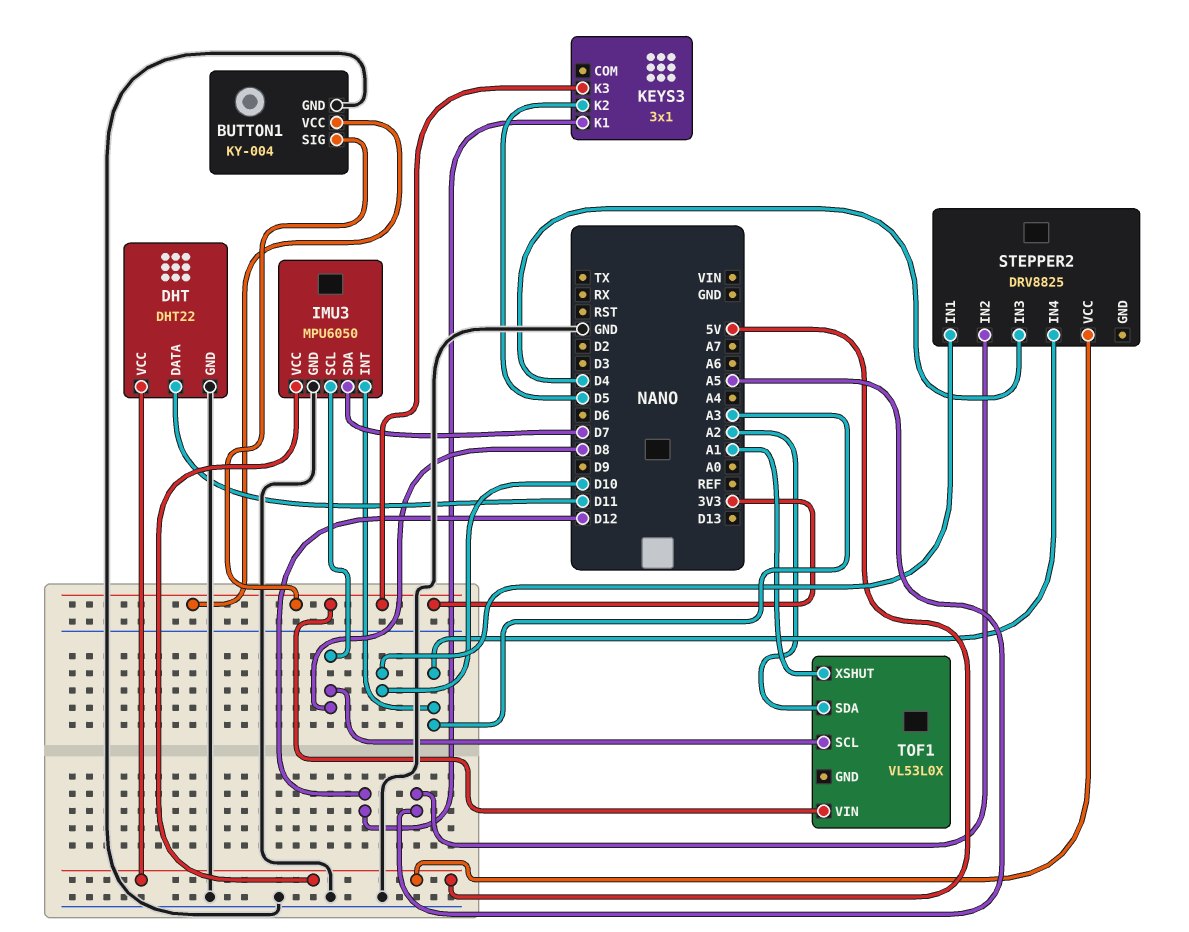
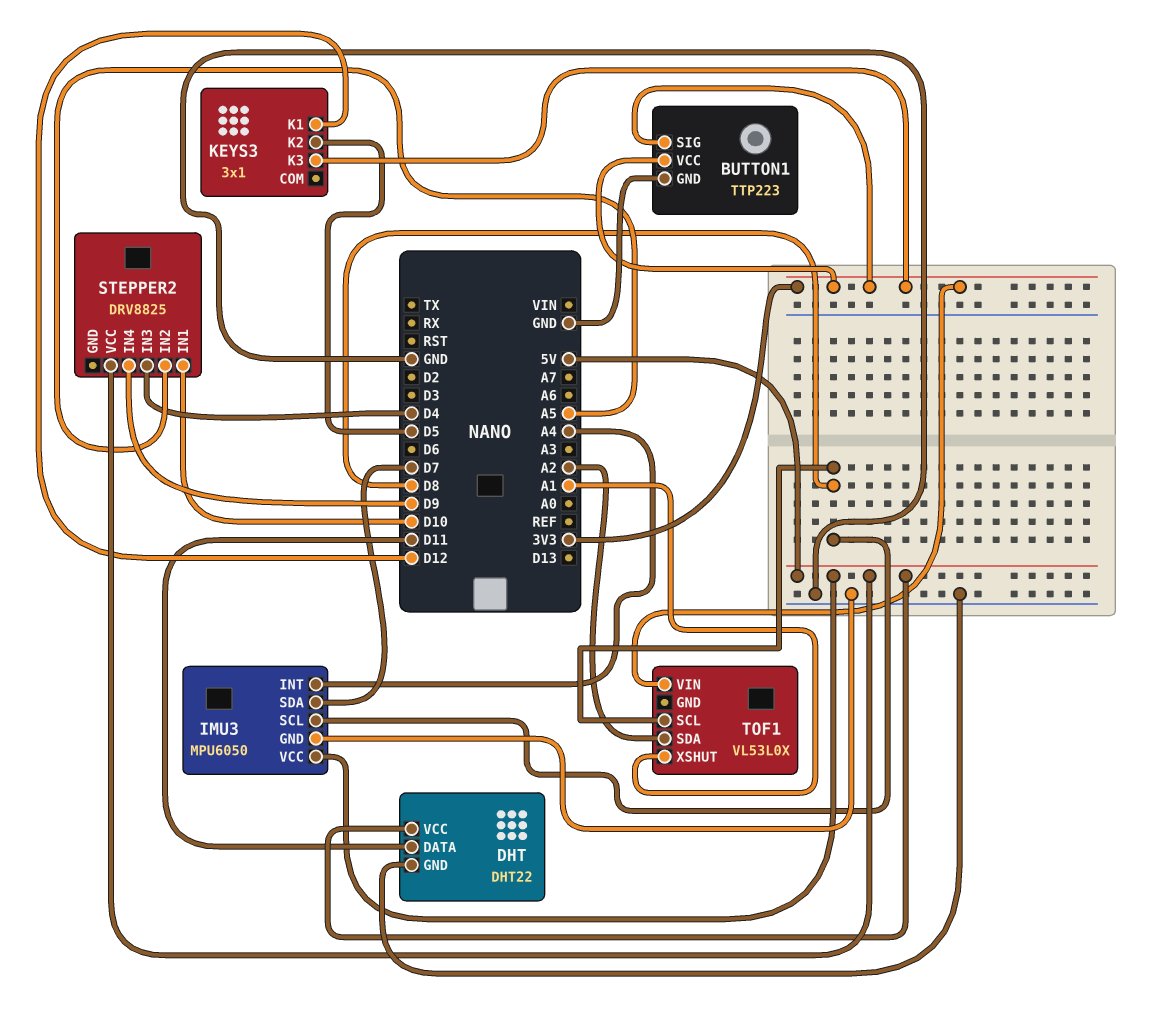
BUTTON1: KY-004 -> TTP223
IMU3 pin INT: A3 -> A4
STEPPER2 pin IN4: A3 -> D9

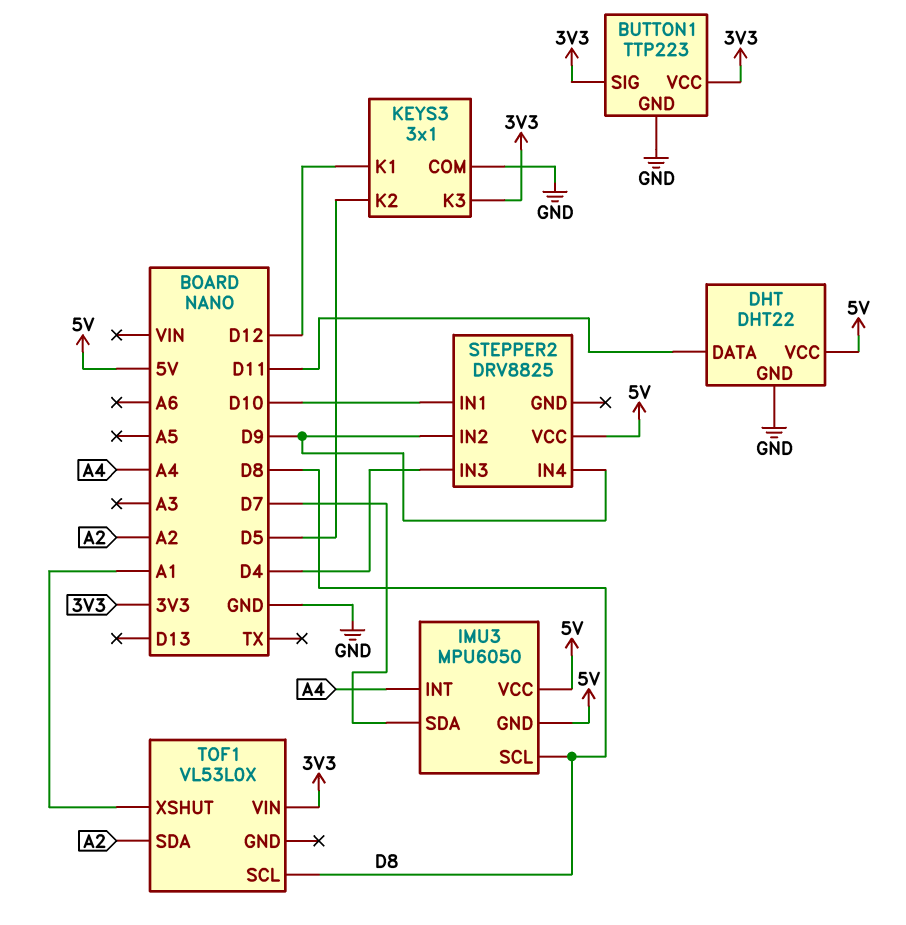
IMU3 pin GND: GND -> 5V
KEYS3 pin COM: none -> GND
STEPPER2 pin IN2: A5 -> D9

